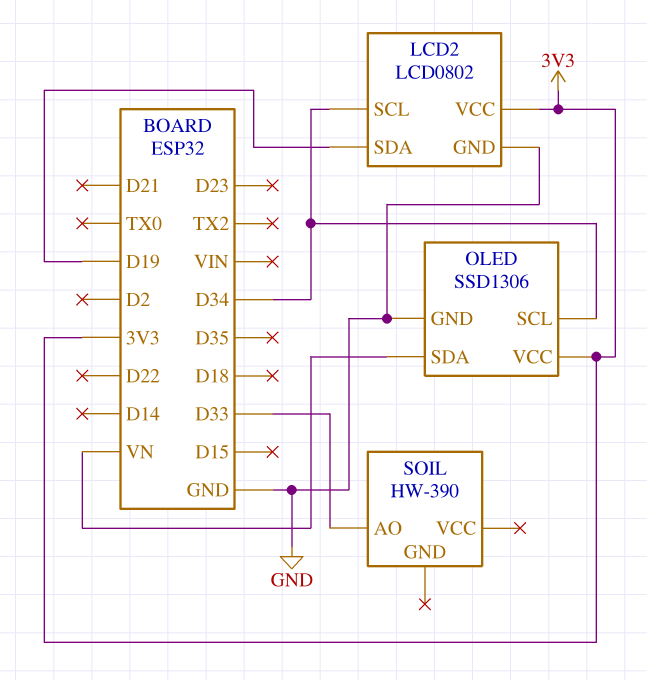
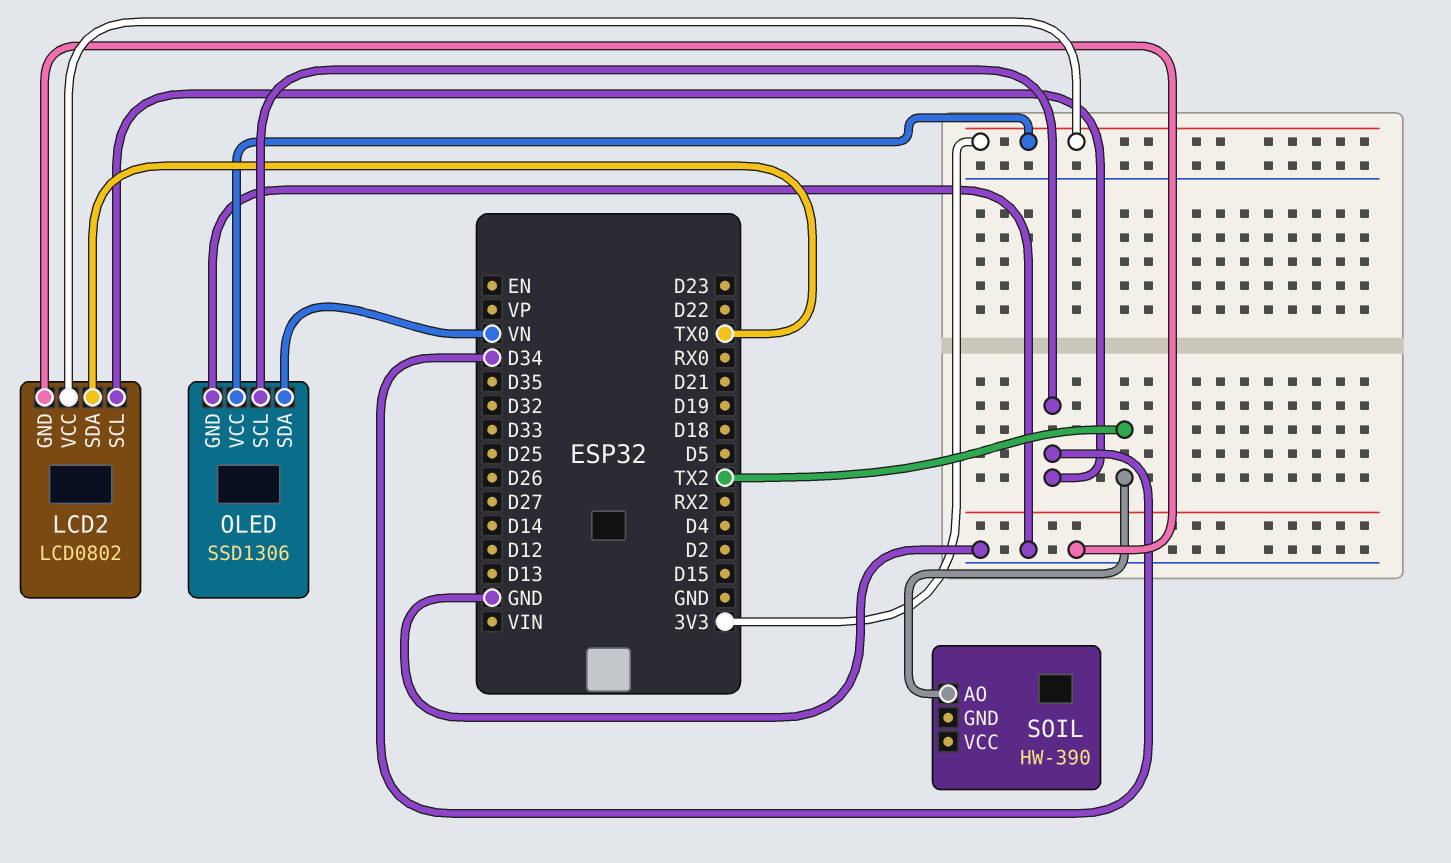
LCD2 pin SDA: D19 -> TX0
SOIL pin AO: D33 -> TX2

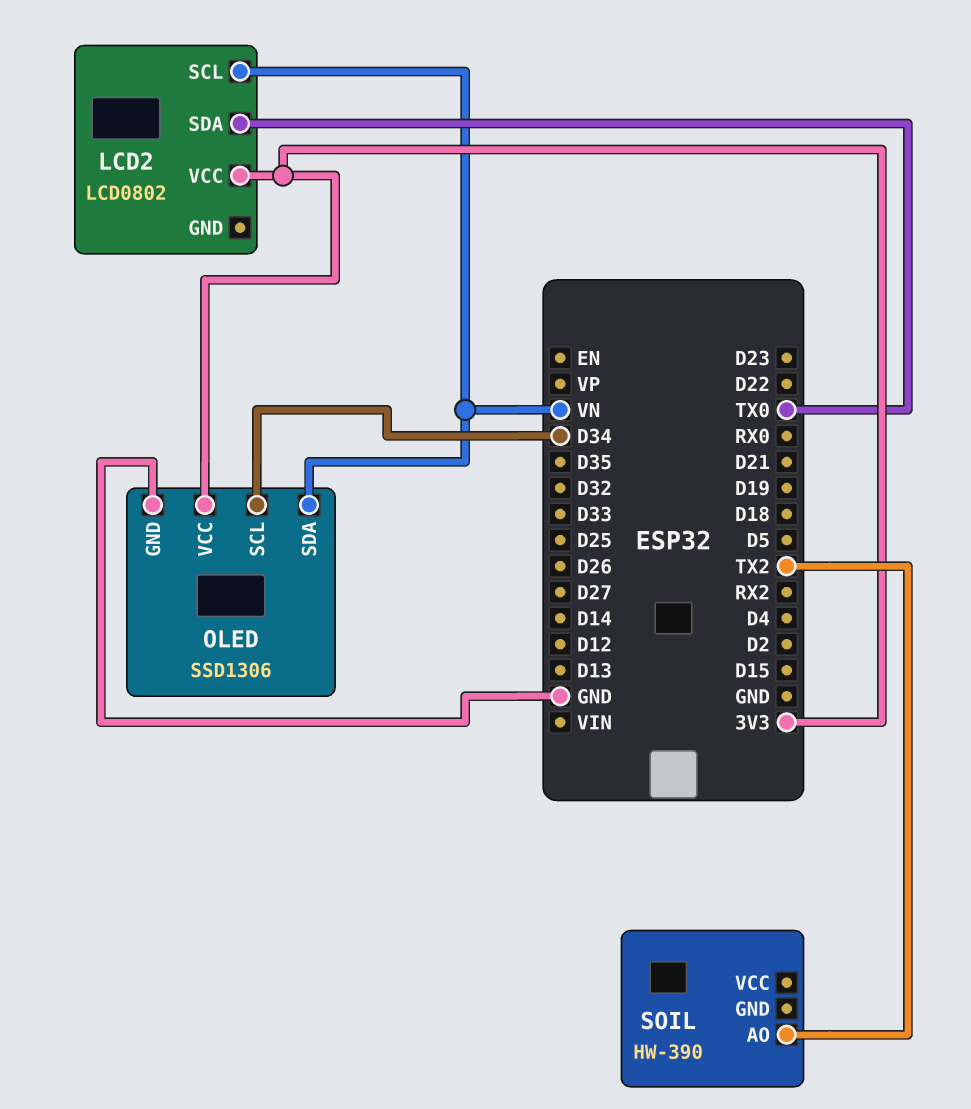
LCD2 pin GND: GND -> none
LCD2 pin SCL: D34 -> VN

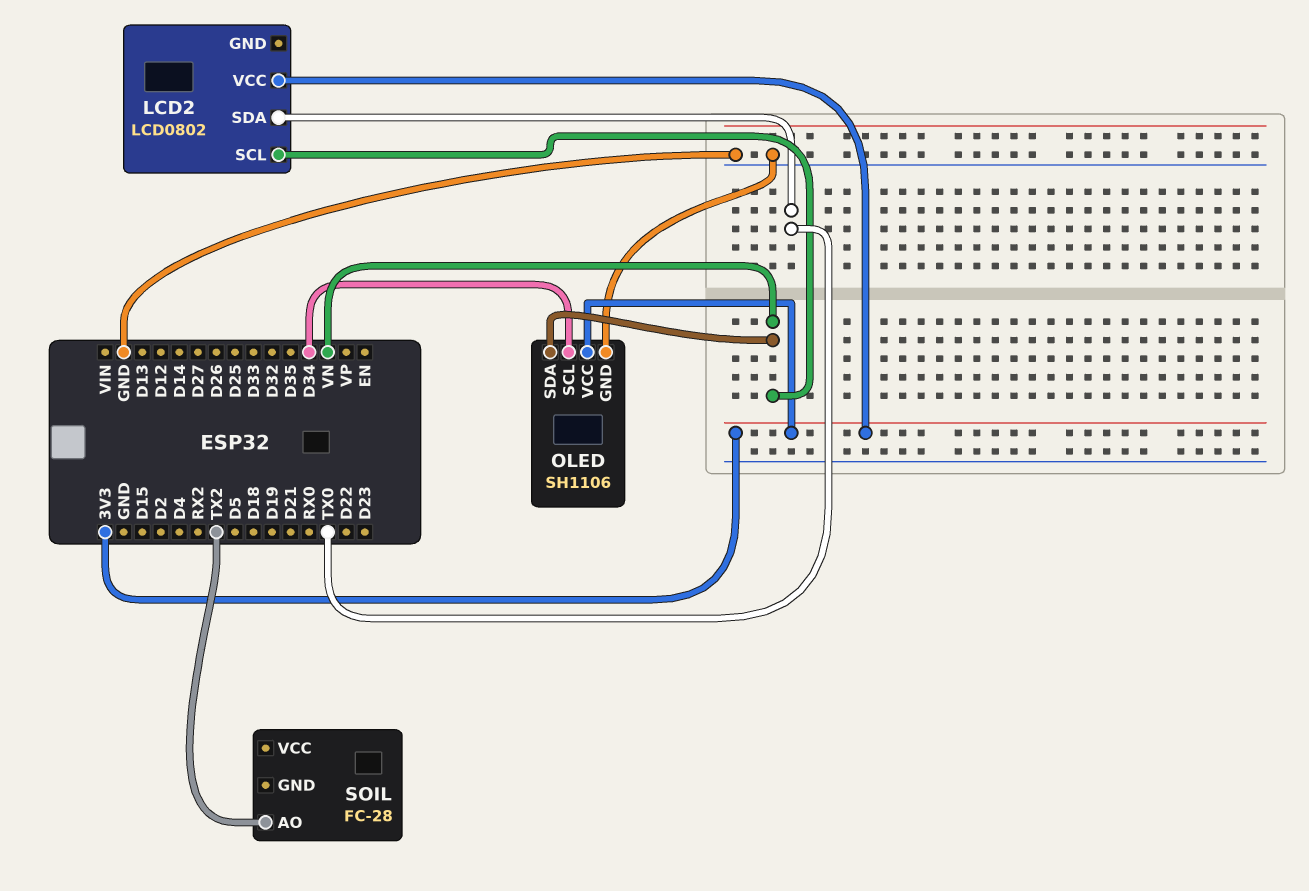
OLED: SSD1306 -> SH1106
SOIL: HW-390 -> FC-28

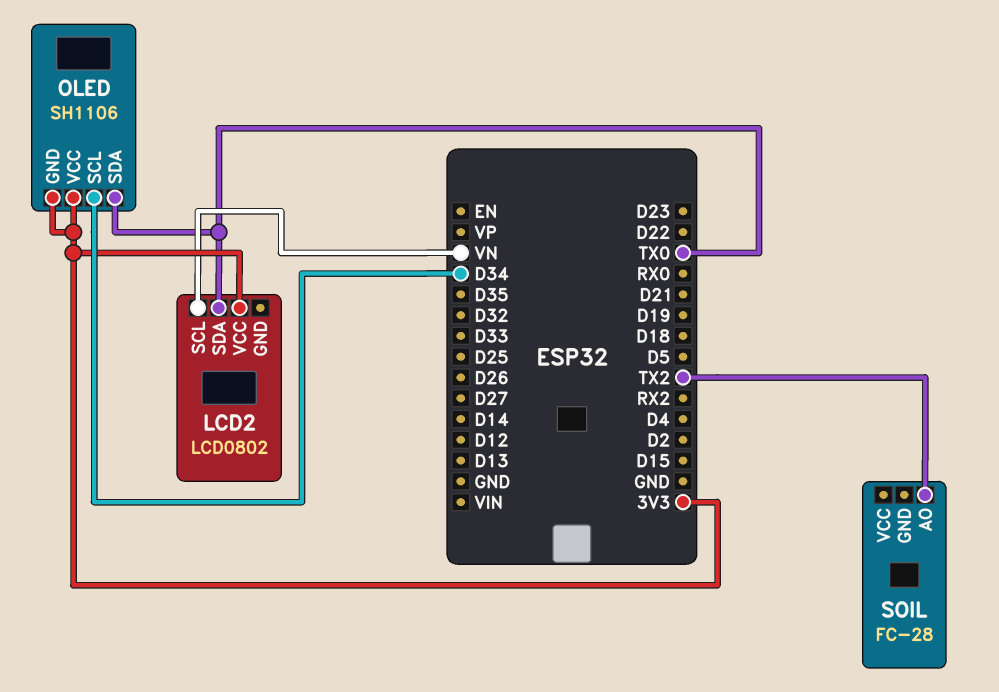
OLED pin GND: GND -> 3V3
OLED pin SDA: VN -> TX0

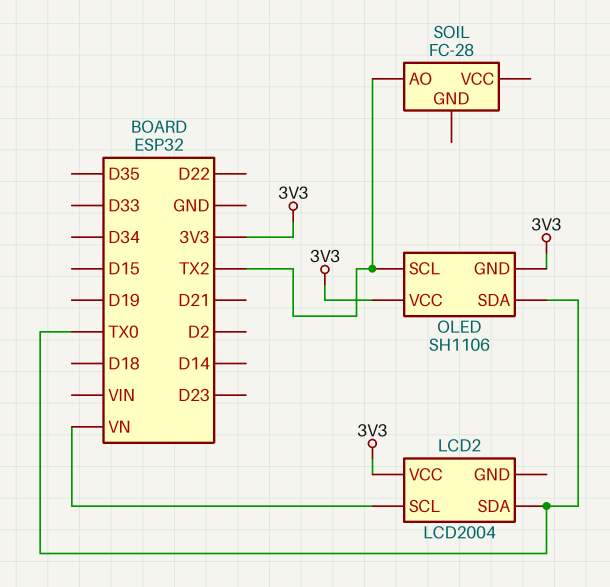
LCD2: LCD0802 -> LCD2004
OLED pin SCL: D34 -> TX2

